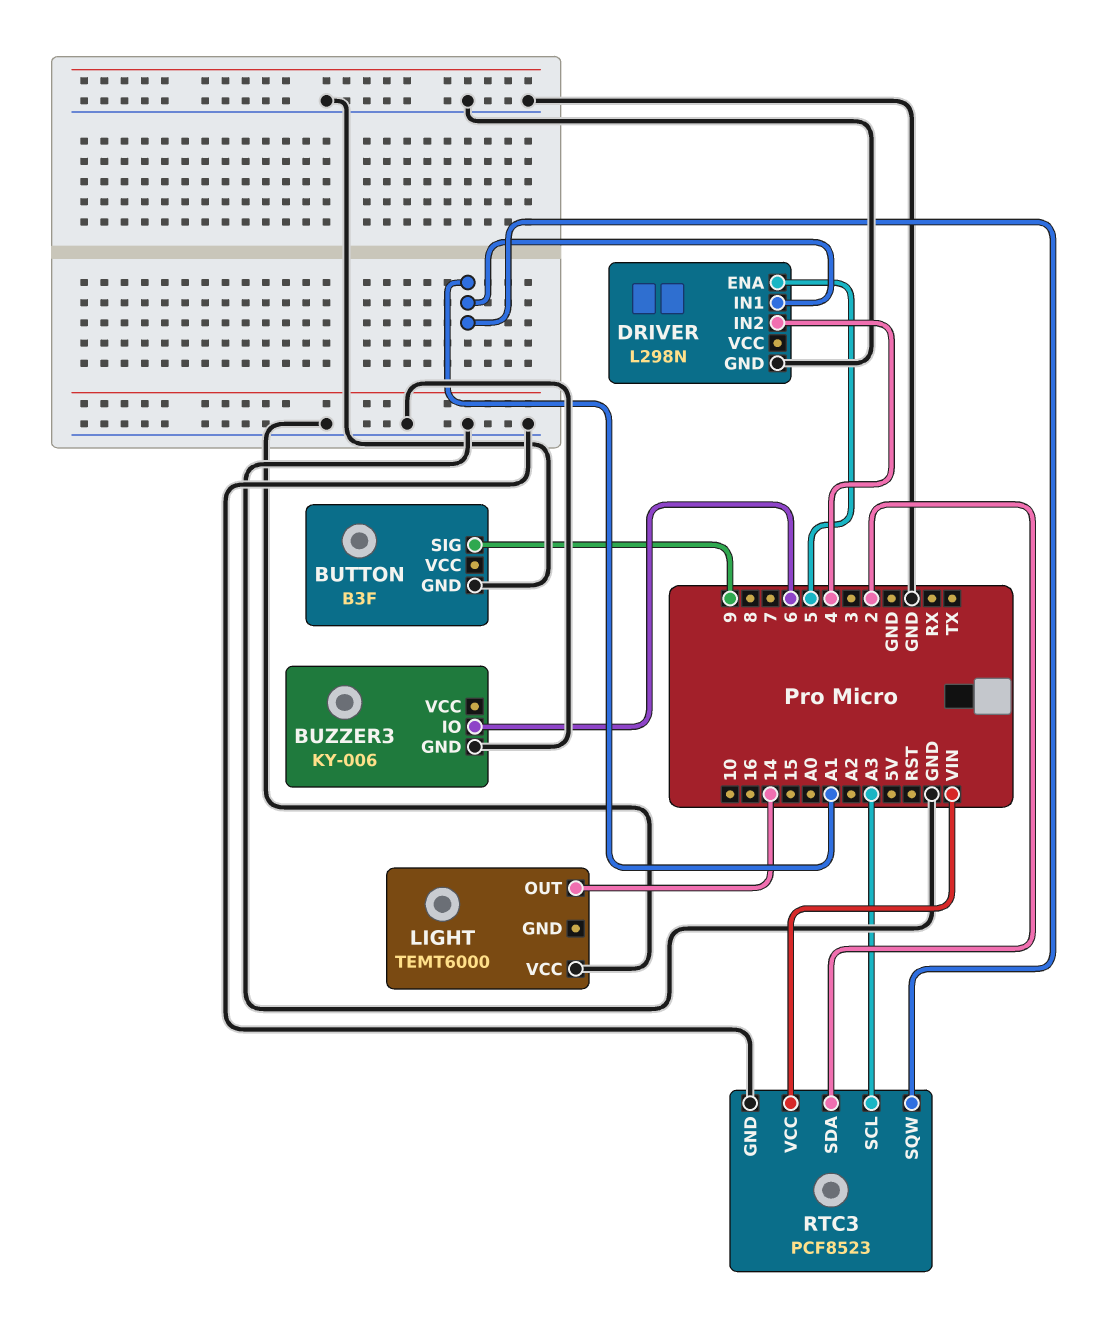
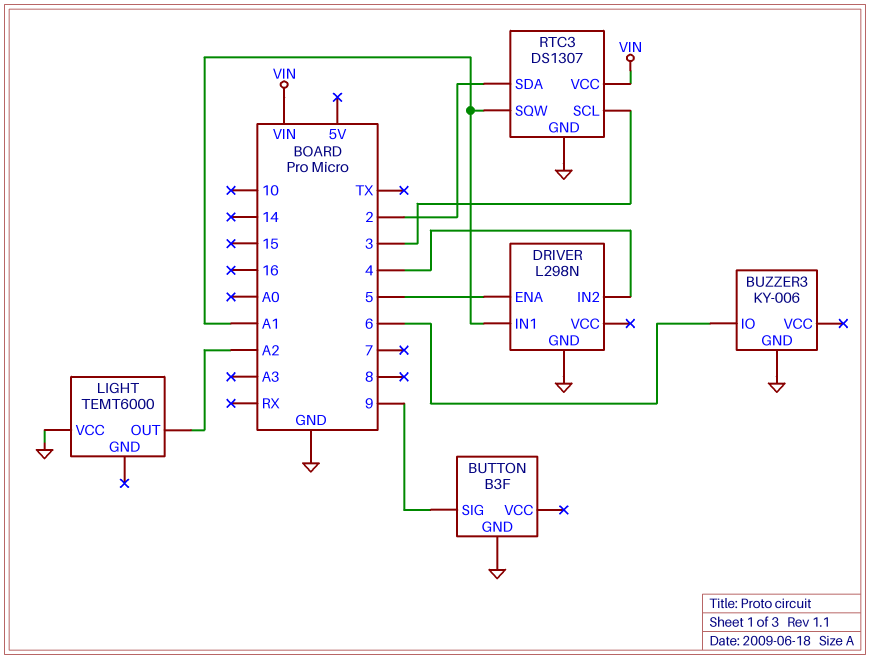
LIGHT pin OUT: 14 -> A2
RTC3: PCF8523 -> DS1307
RTC3 pin SCL: A3 -> 3

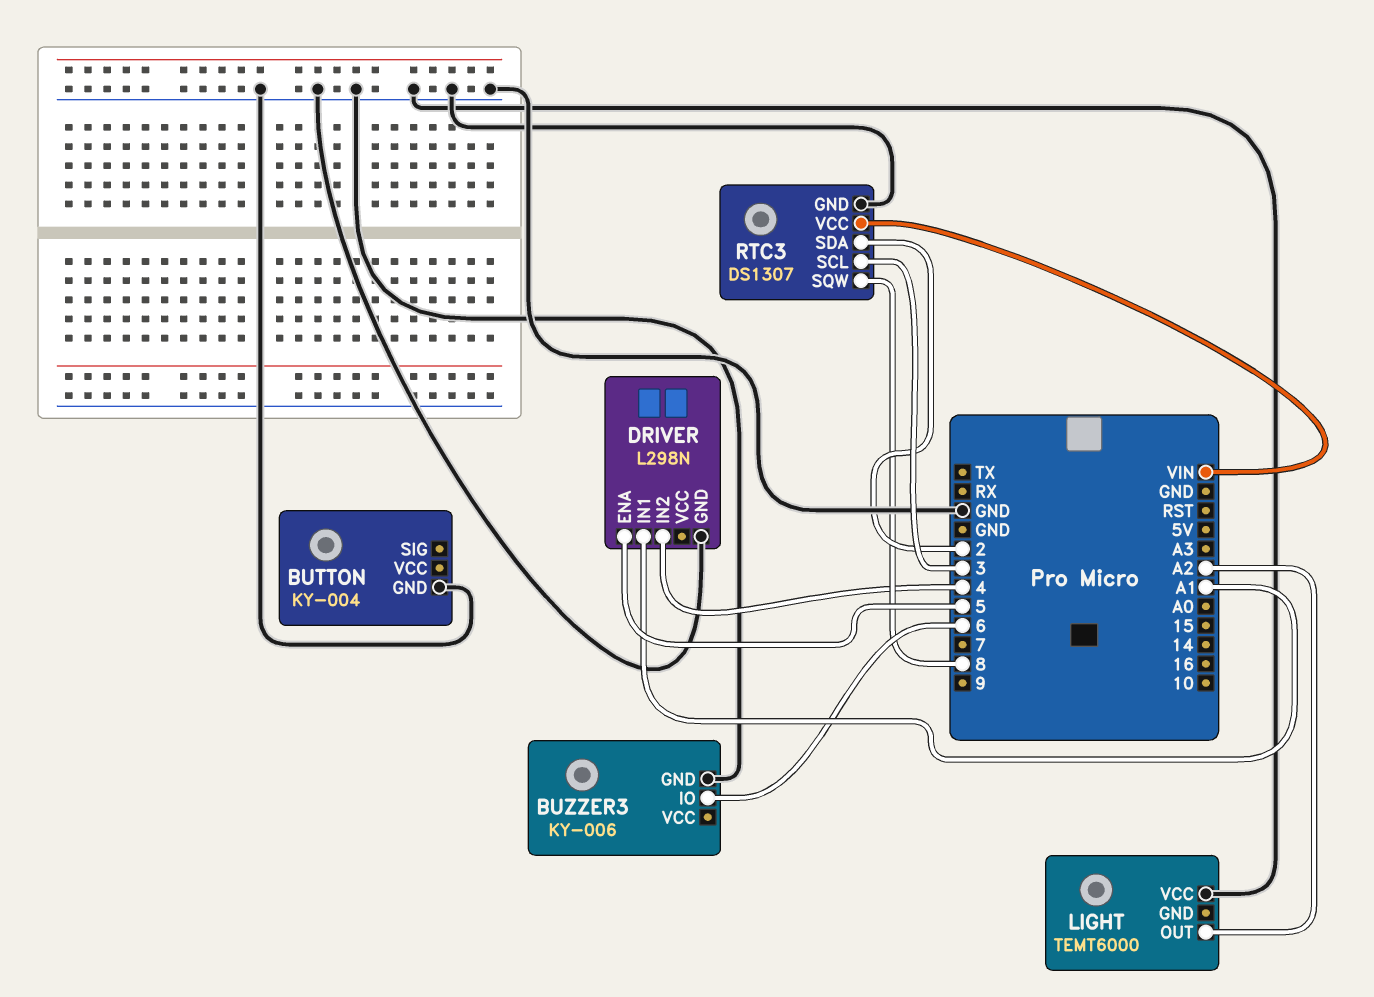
BUTTON: B3F -> KY-004
BUTTON pin SIG: 9 -> none
RTC3 pin SQW: A1 -> 8

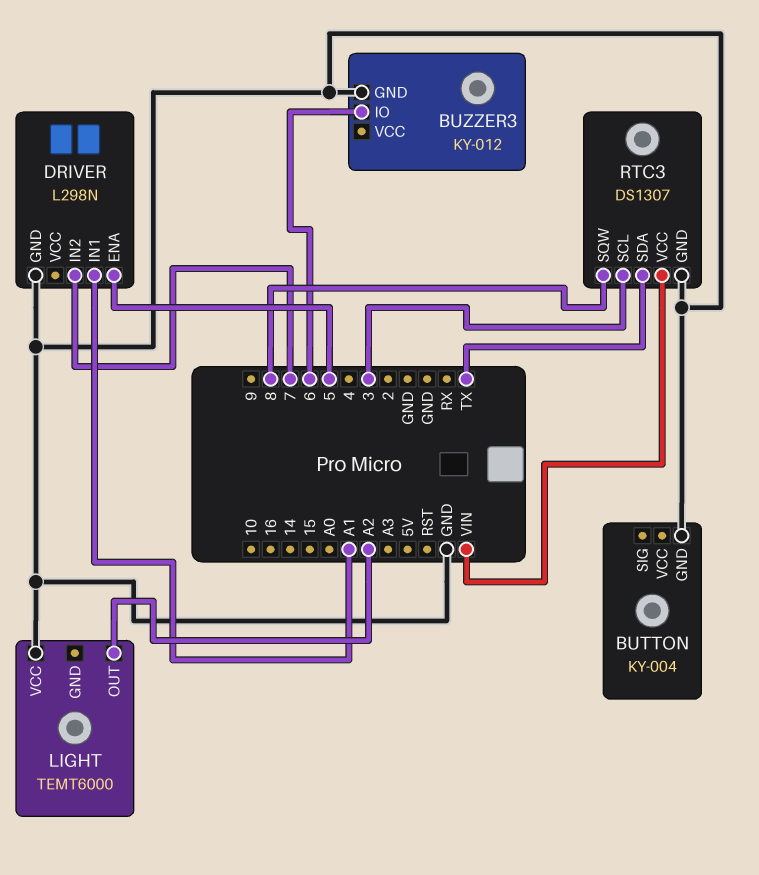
BUZZER3: KY-006 -> KY-012
DRIVER pin IN2: 4 -> 7
RTC3 pin SDA: 2 -> TX

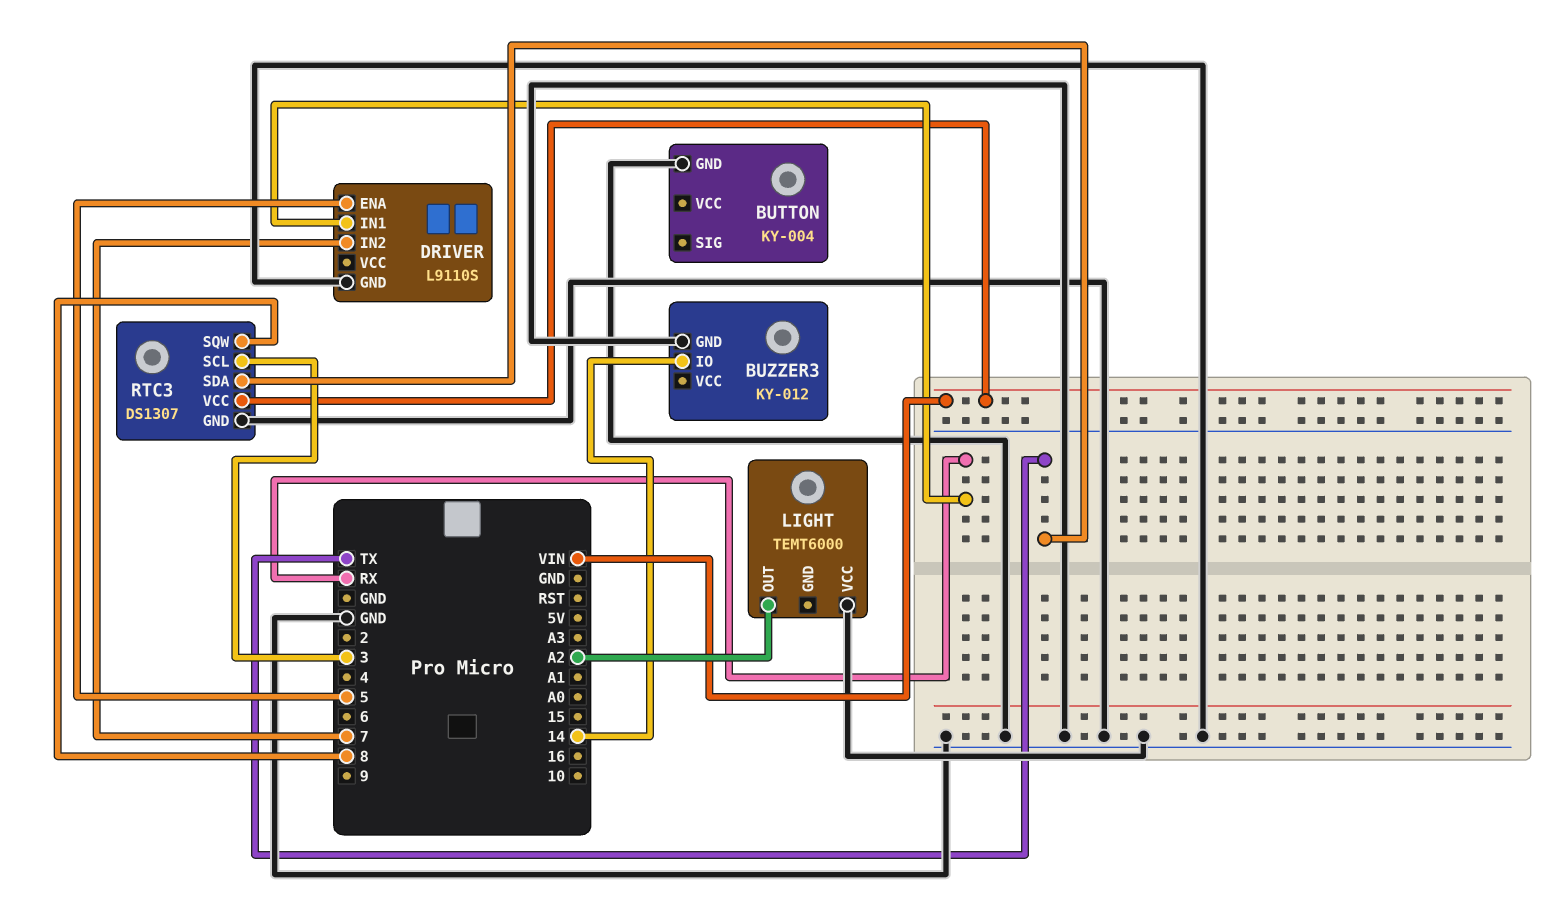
BUZZER3 pin IO: 6 -> 14
DRIVER: L298N -> L9110S
DRIVER pin IN1: A1 -> RX

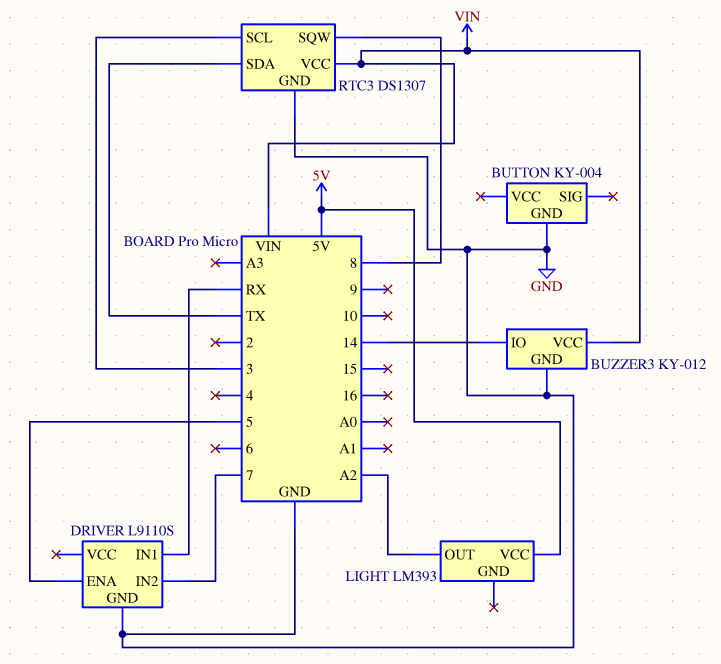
BUZZER3 pin VCC: none -> VIN
LIGHT: TEMT6000 -> LM393
LIGHT pin VCC: GND -> 5V

